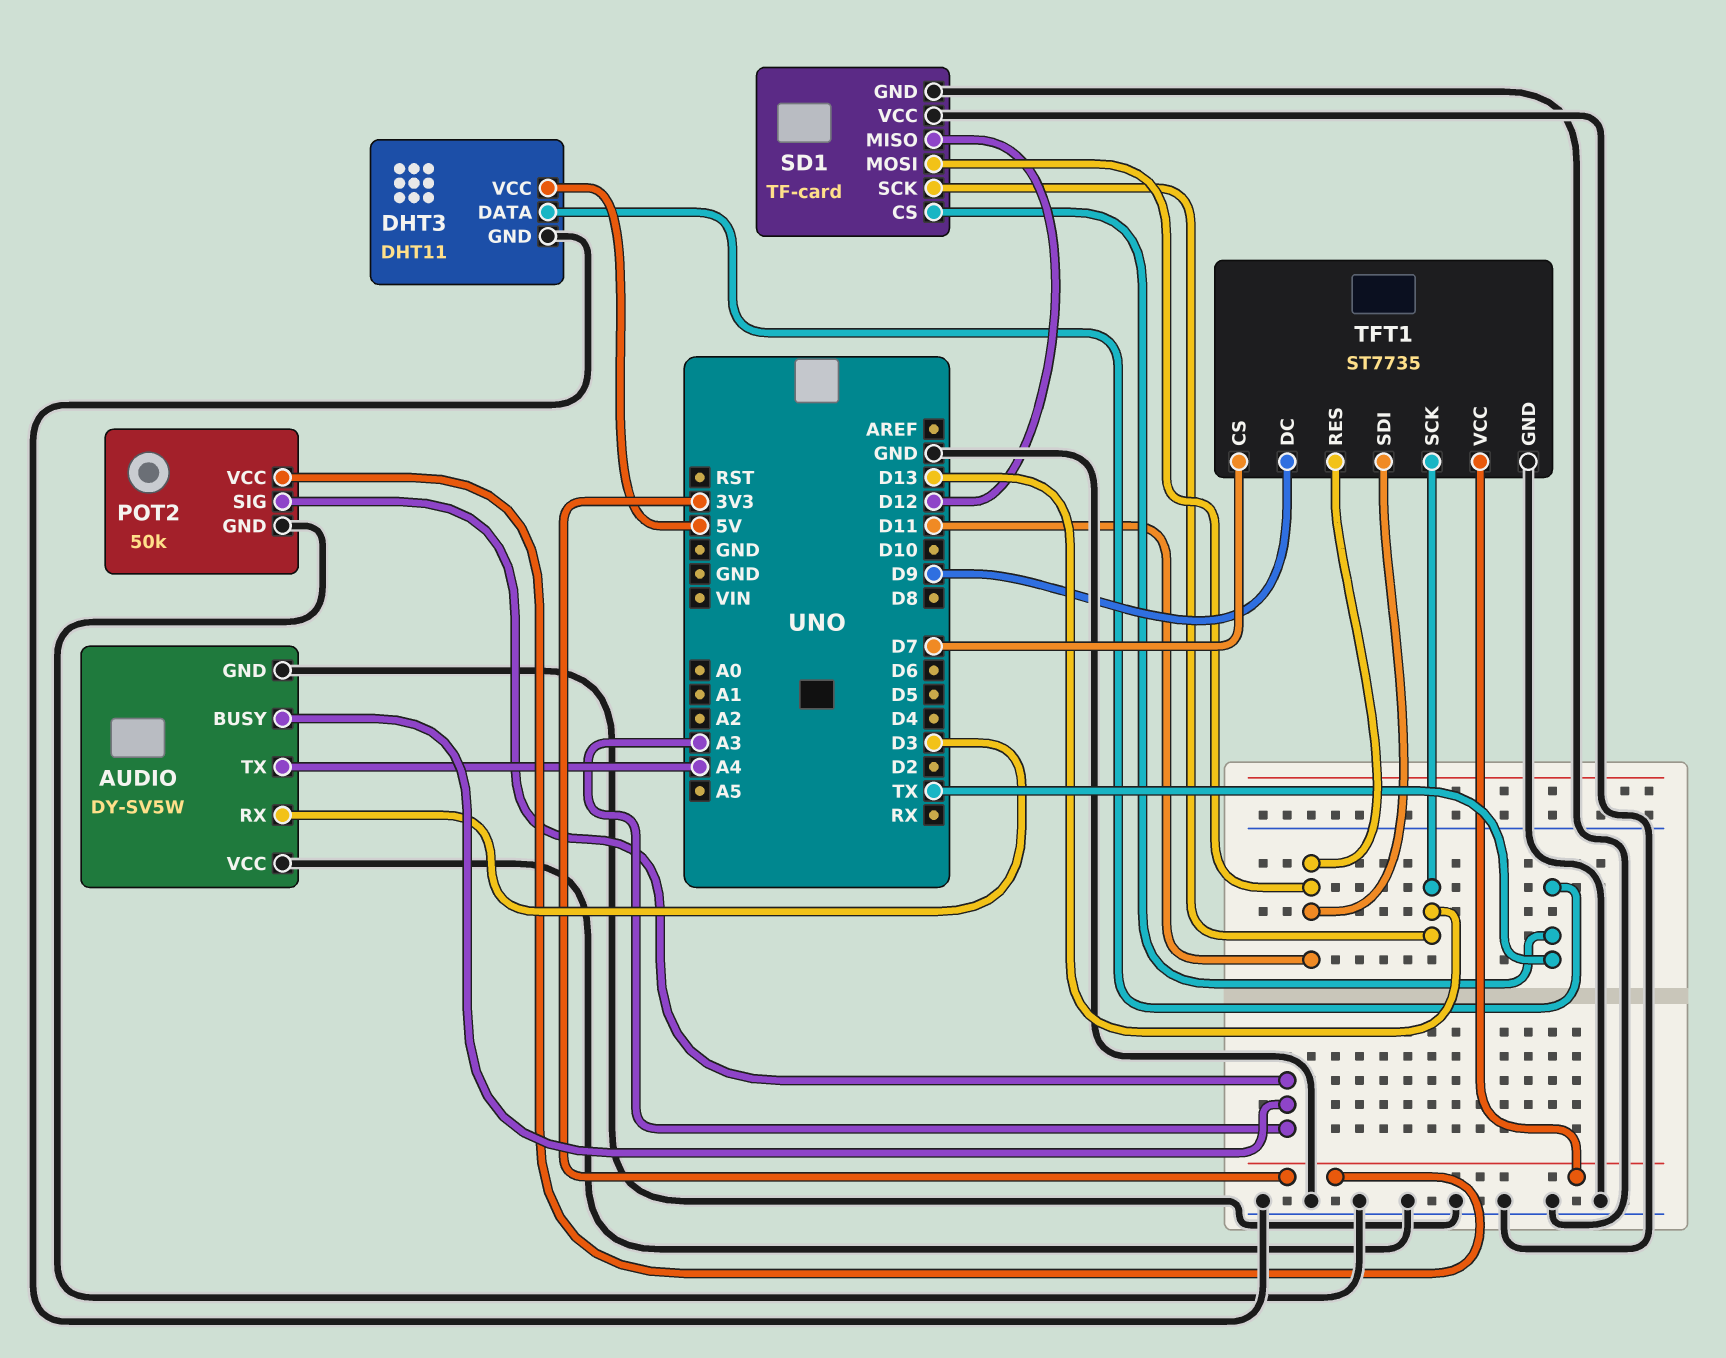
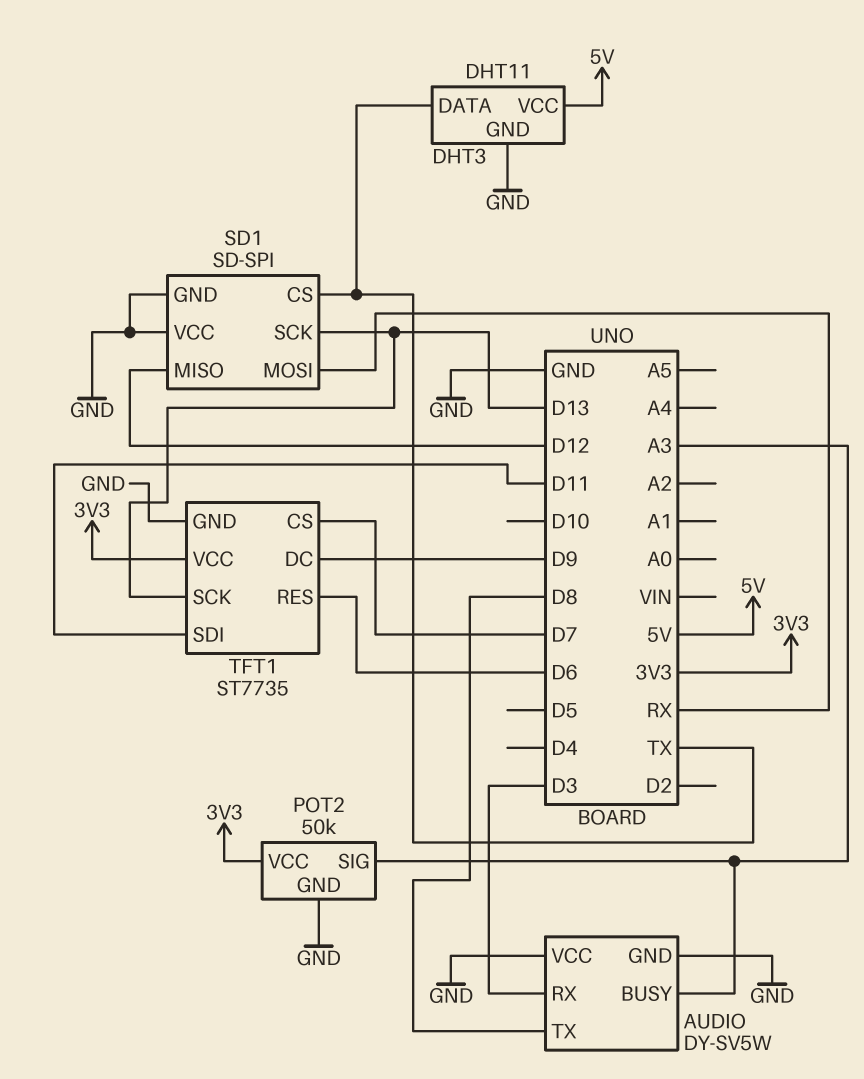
AUDIO pin TX: A4 -> D8
SD1: TF-card -> SD-SPI
SD1 pin MOSI: D11 -> RX
TFT1 pin RES: D11 -> D6

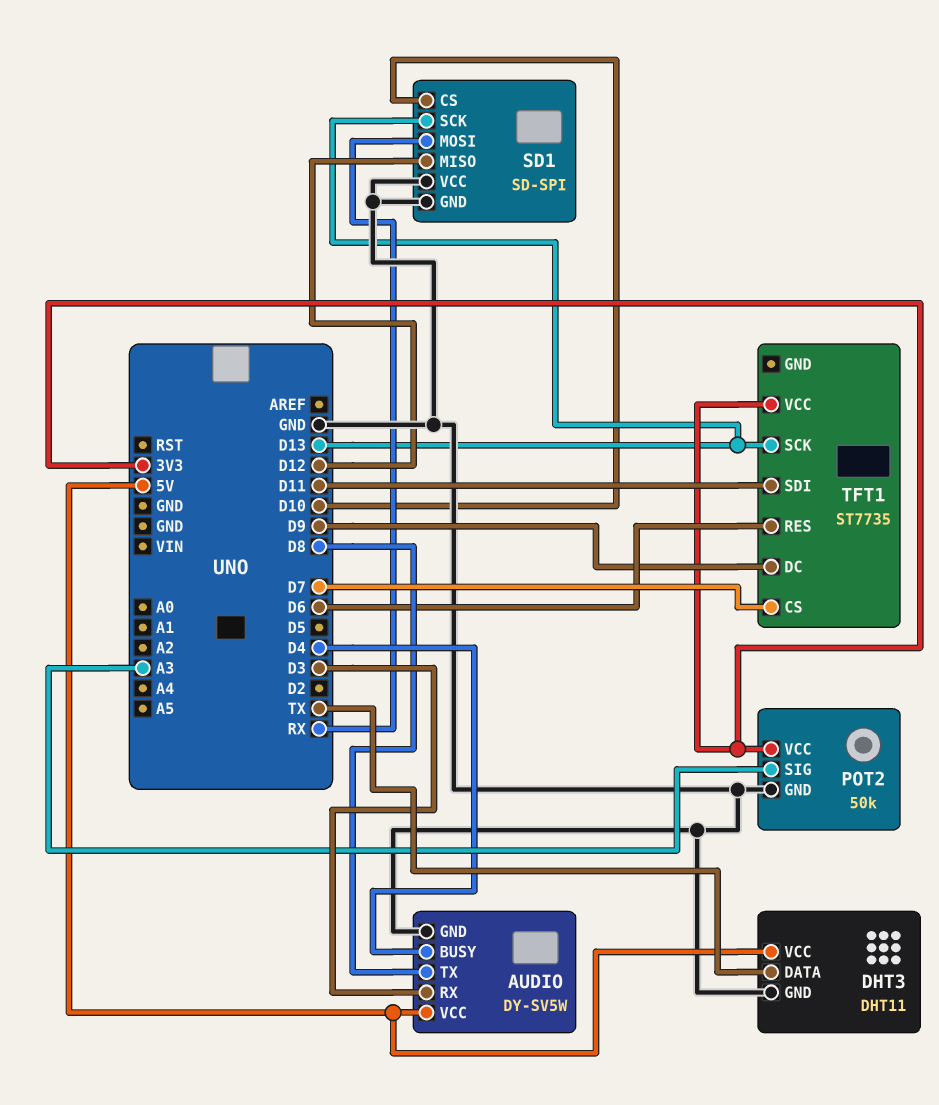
AUDIO pin BUSY: A3 -> D4
AUDIO pin VCC: GND -> 5V
SD1 pin CS: TX -> D10
TFT1 pin GND: GND -> none

